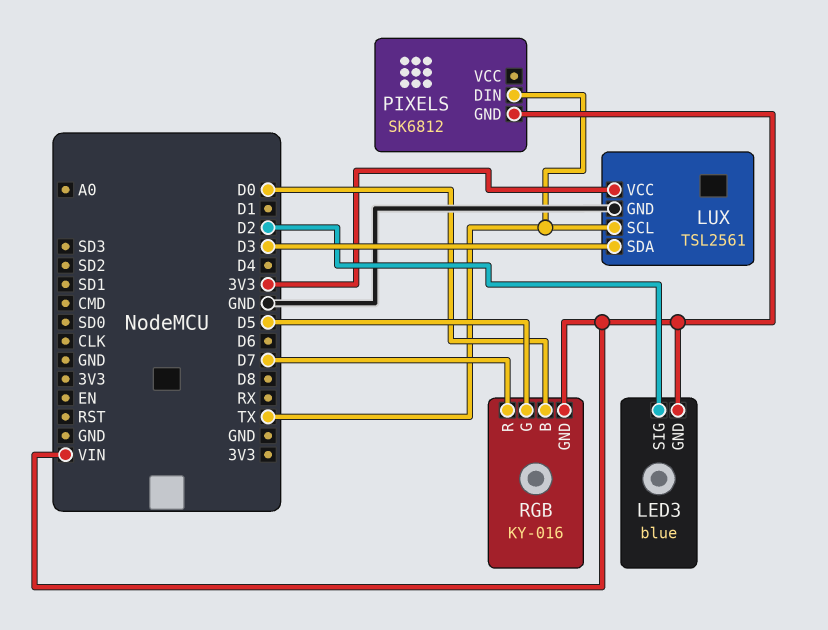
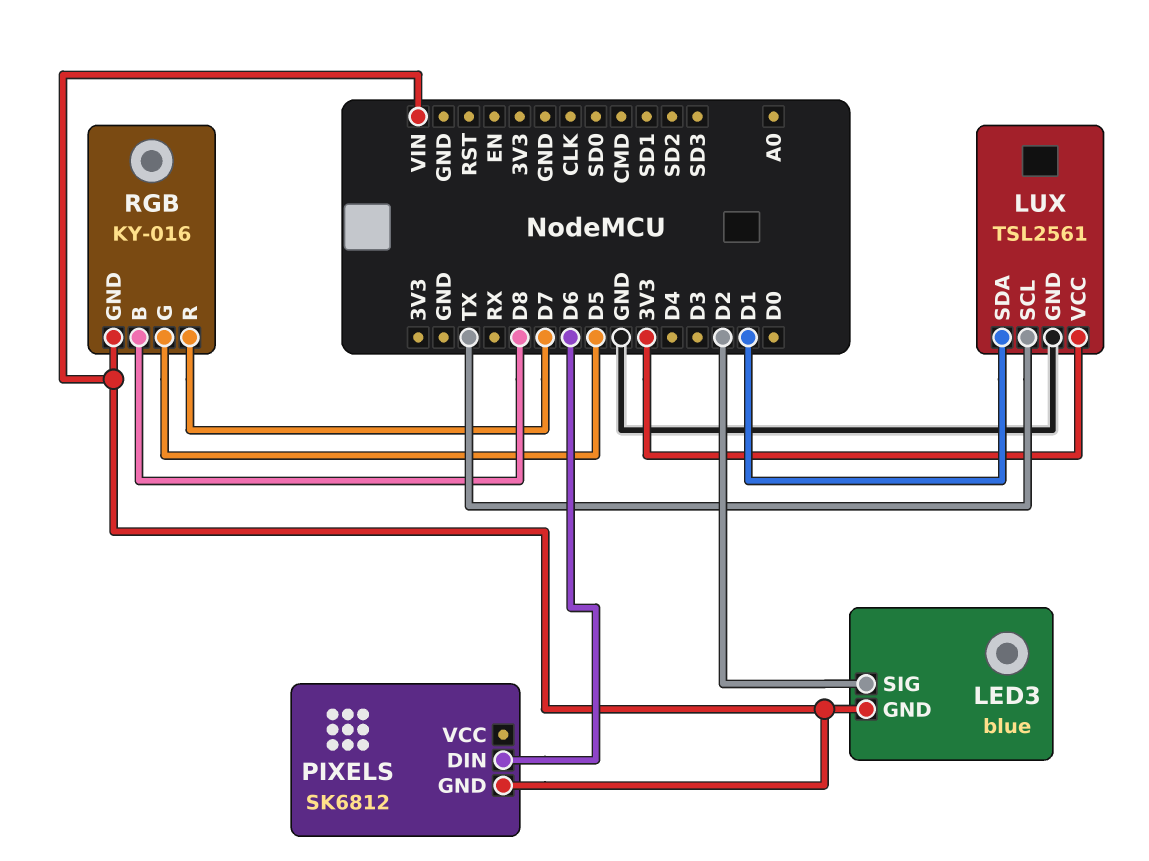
LUX pin SDA: D3 -> D1
PIXELS pin DIN: TX -> D6
RGB pin B: D0 -> D8

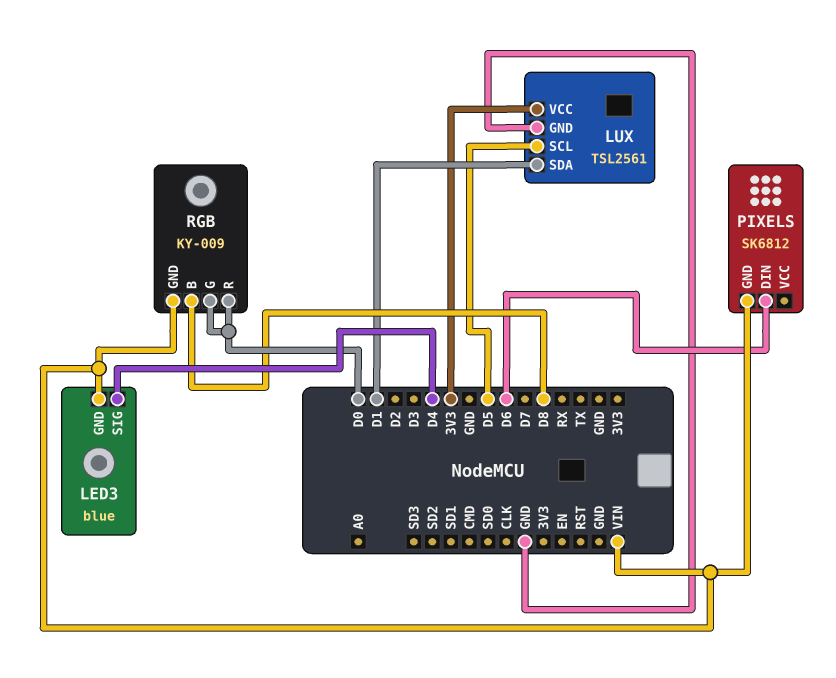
LED3 pin SIG: D2 -> D4
LUX pin SCL: TX -> D5
RGB: KY-016 -> KY-009
RGB pin G: D5 -> D0
RGB pin R: D7 -> D0

